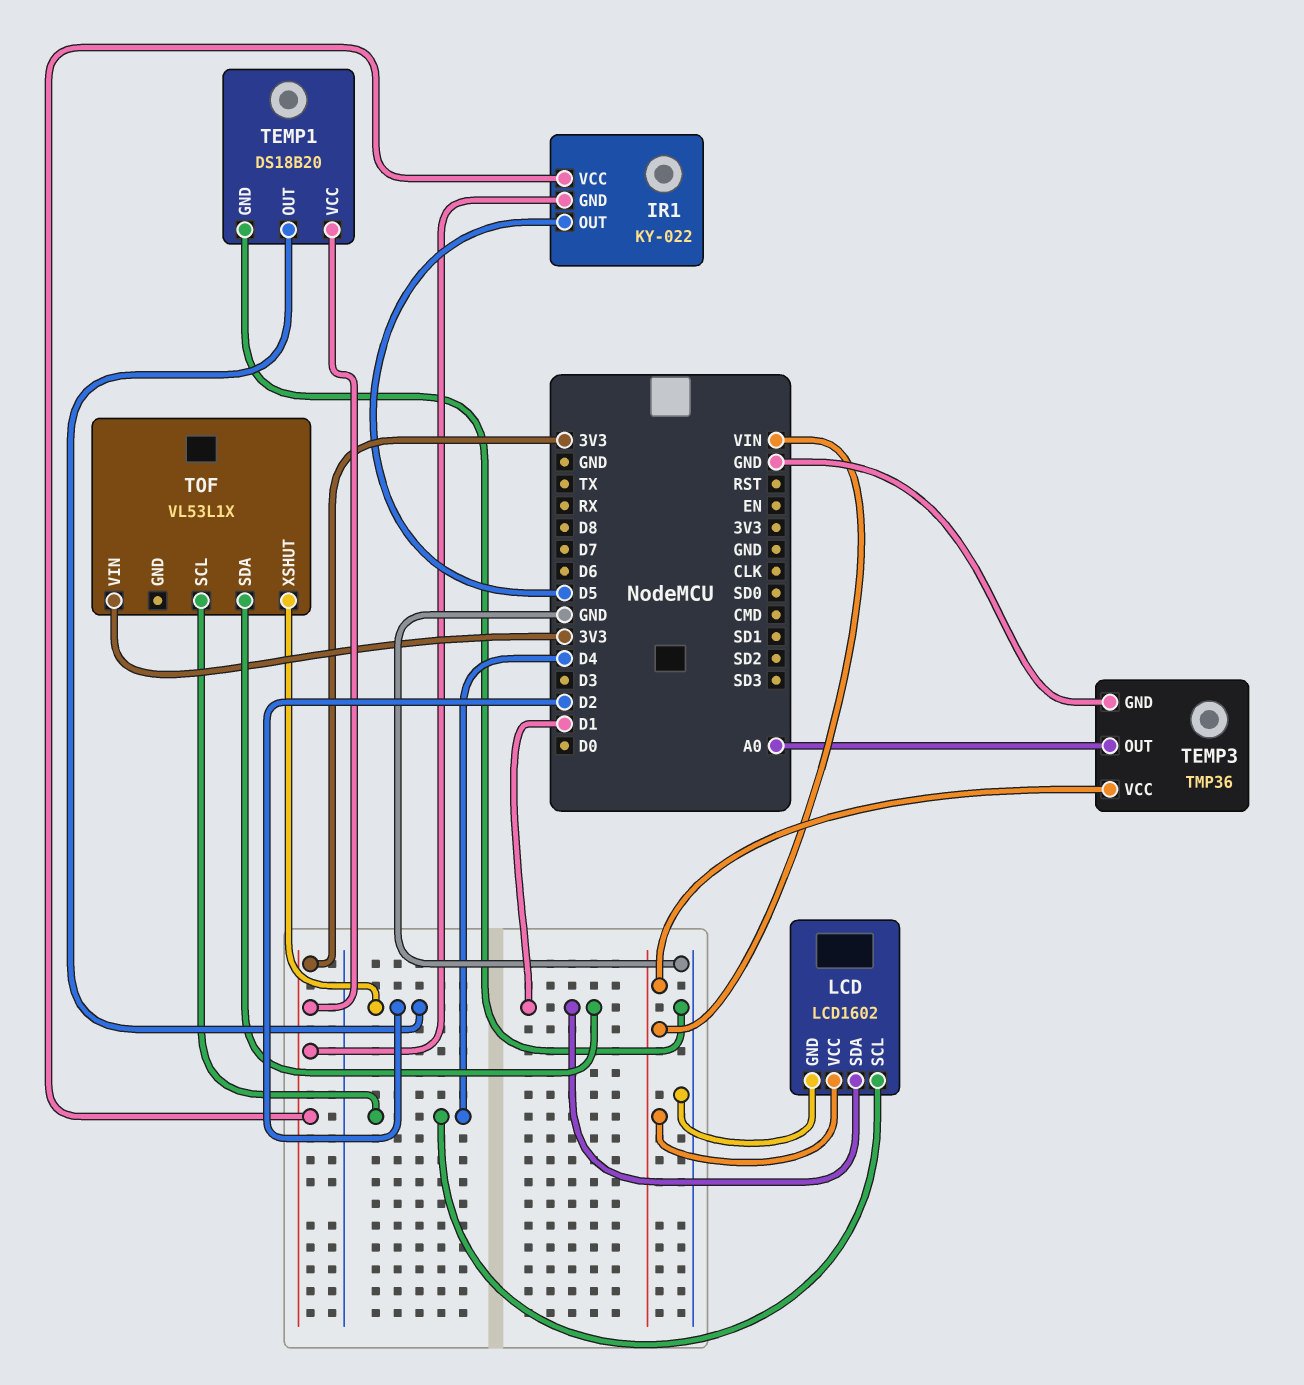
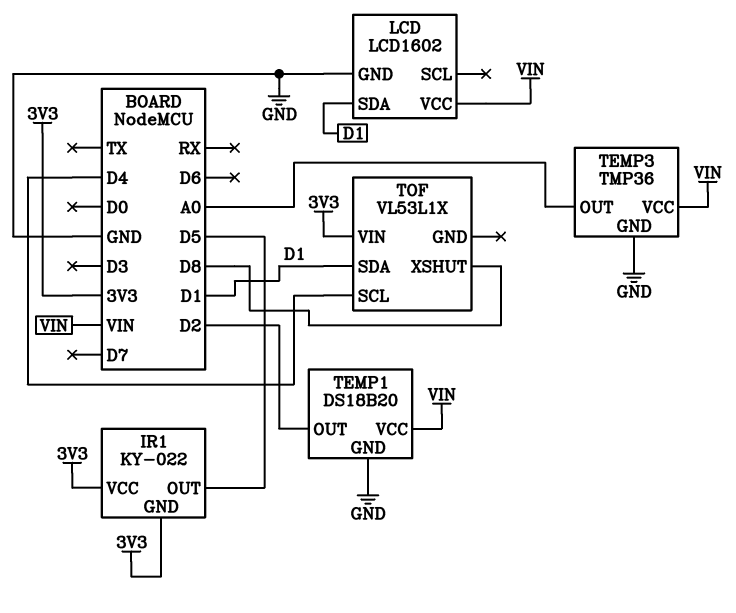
LCD pin SCL: D4 -> none
TEMP1 pin VCC: 3V3 -> VIN
TOF pin XSHUT: D2 -> D8

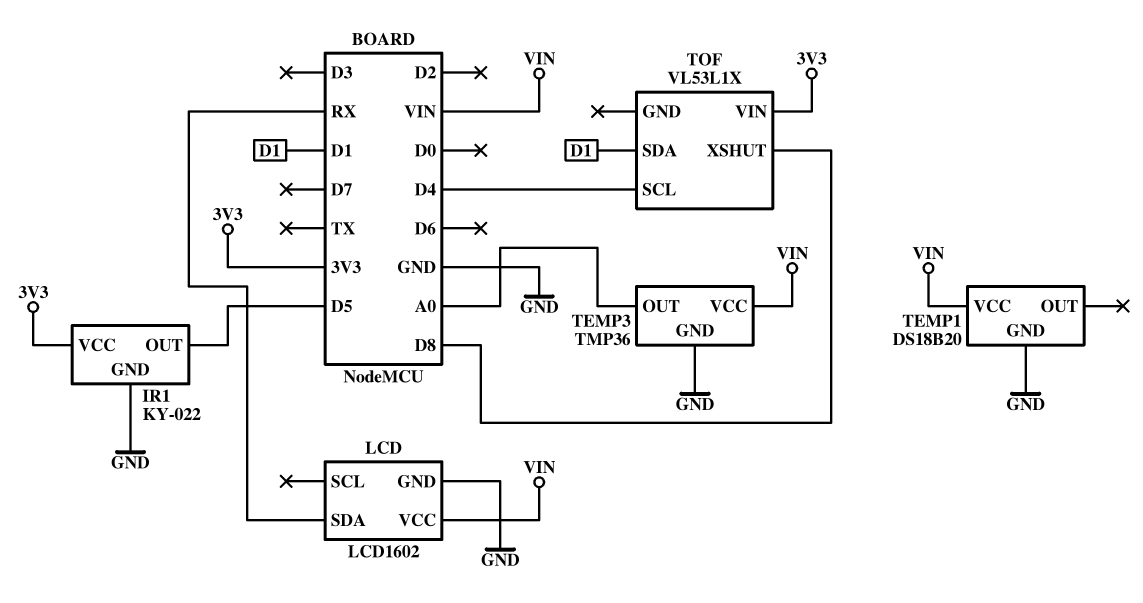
IR1 pin GND: 3V3 -> GND
LCD pin SDA: D1 -> RX
TEMP1 pin OUT: D2 -> none

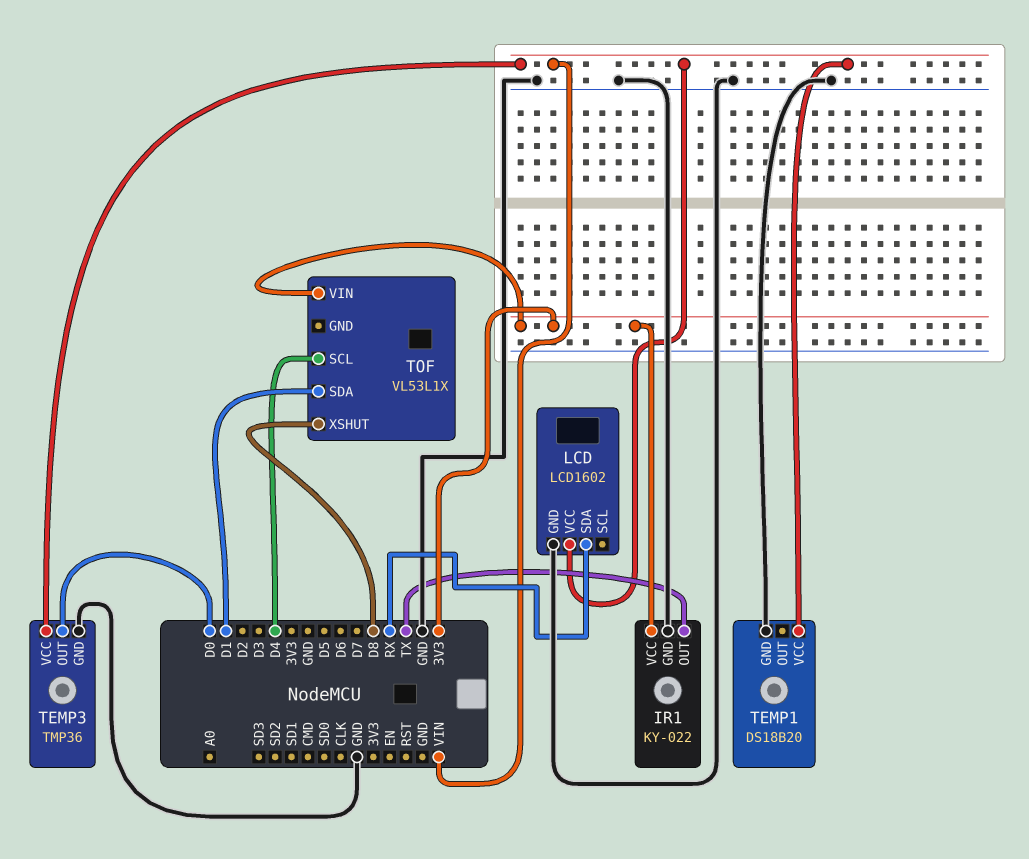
IR1 pin OUT: D5 -> TX
TEMP3 pin OUT: A0 -> D0

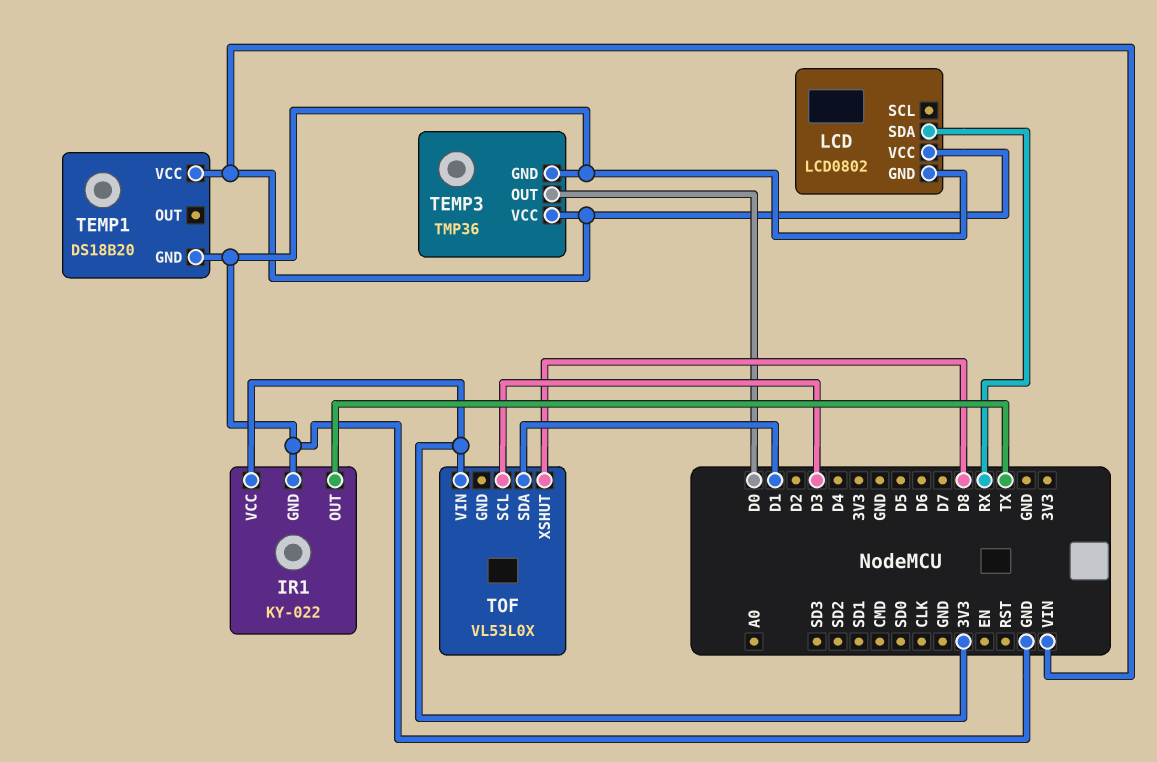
LCD: LCD1602 -> LCD0802
TOF: VL53L1X -> VL53L0X
TOF pin SCL: D4 -> D3

